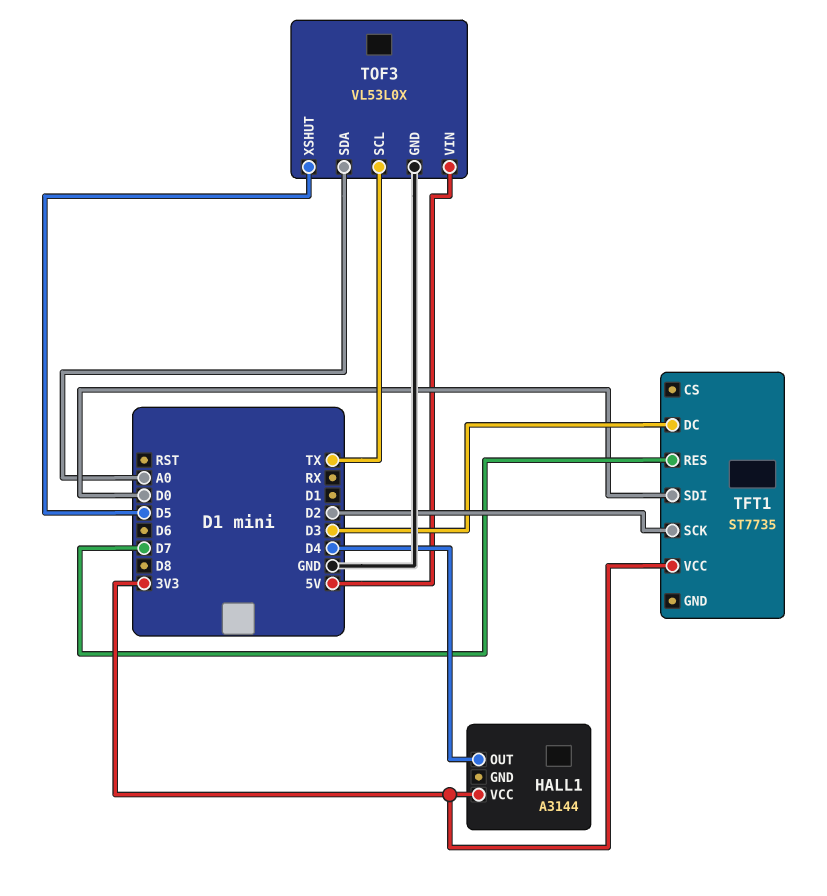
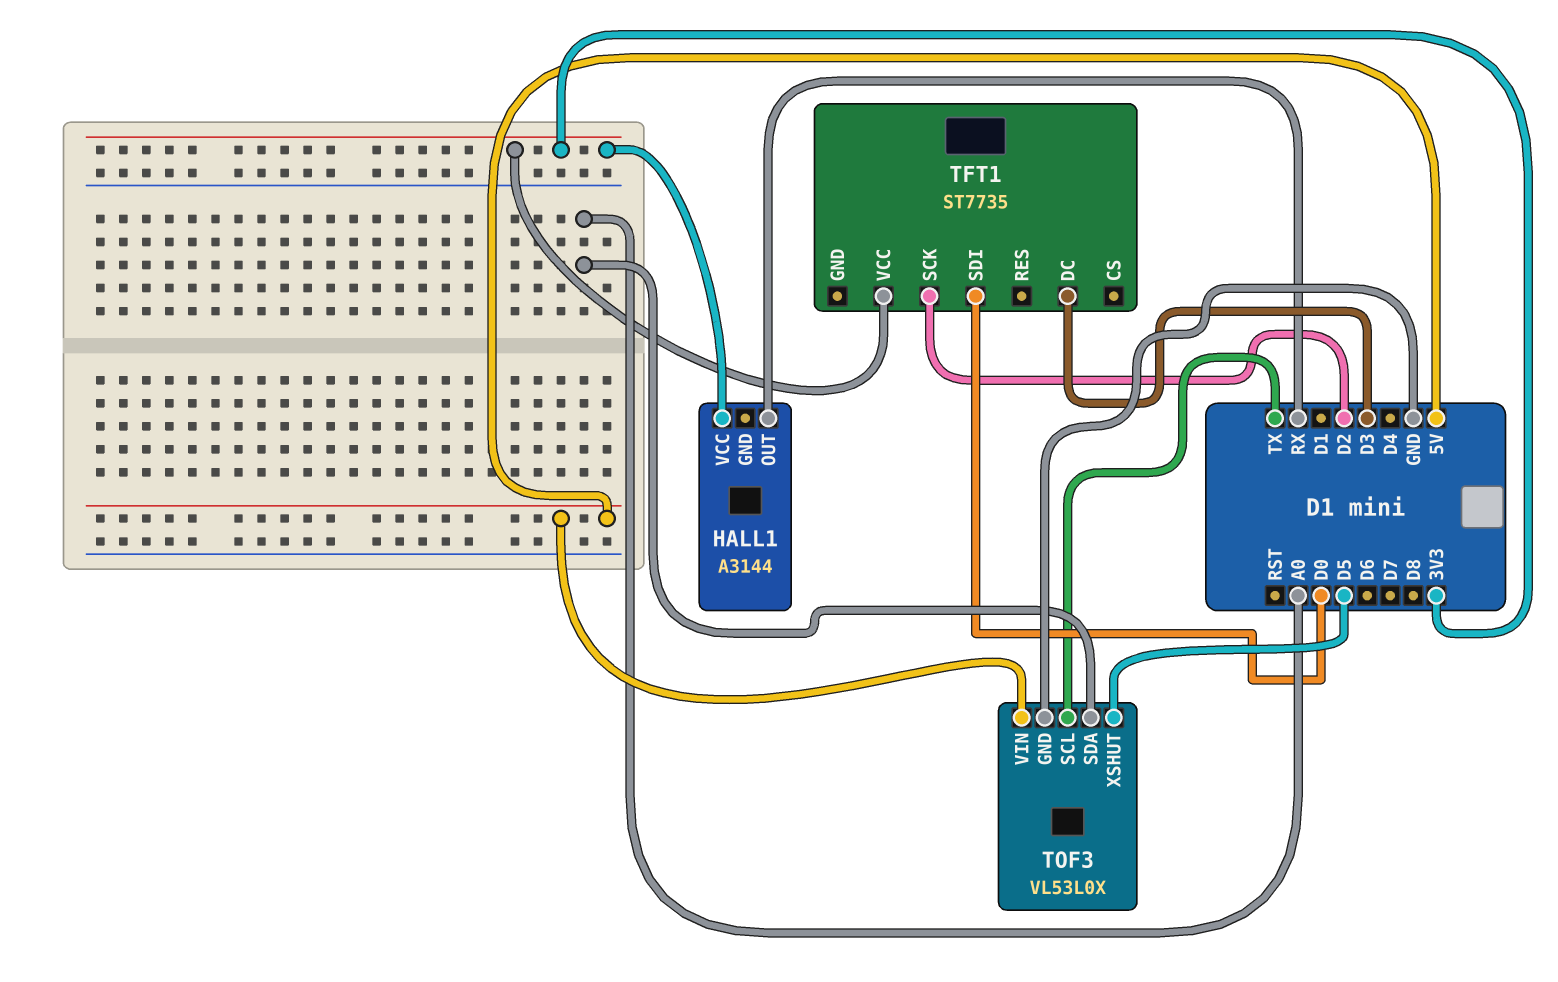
HALL1 pin OUT: D4 -> RX
TFT1 pin RES: D7 -> none

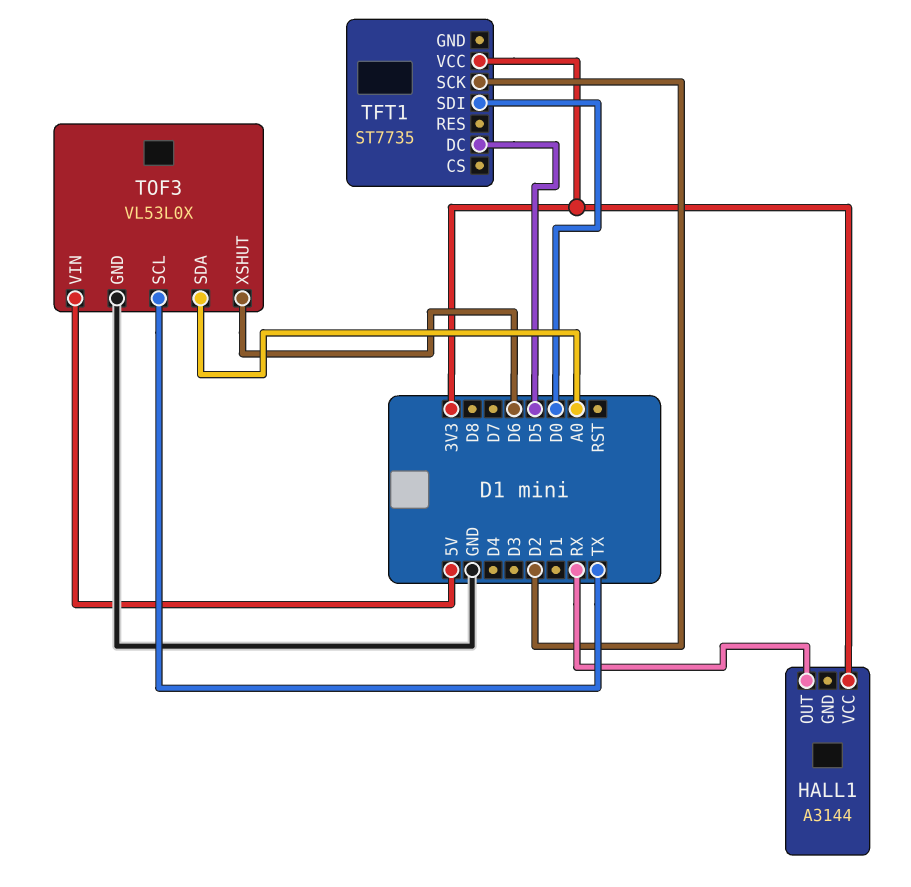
TFT1 pin DC: D3 -> D5
TOF3 pin XSHUT: D5 -> D6

